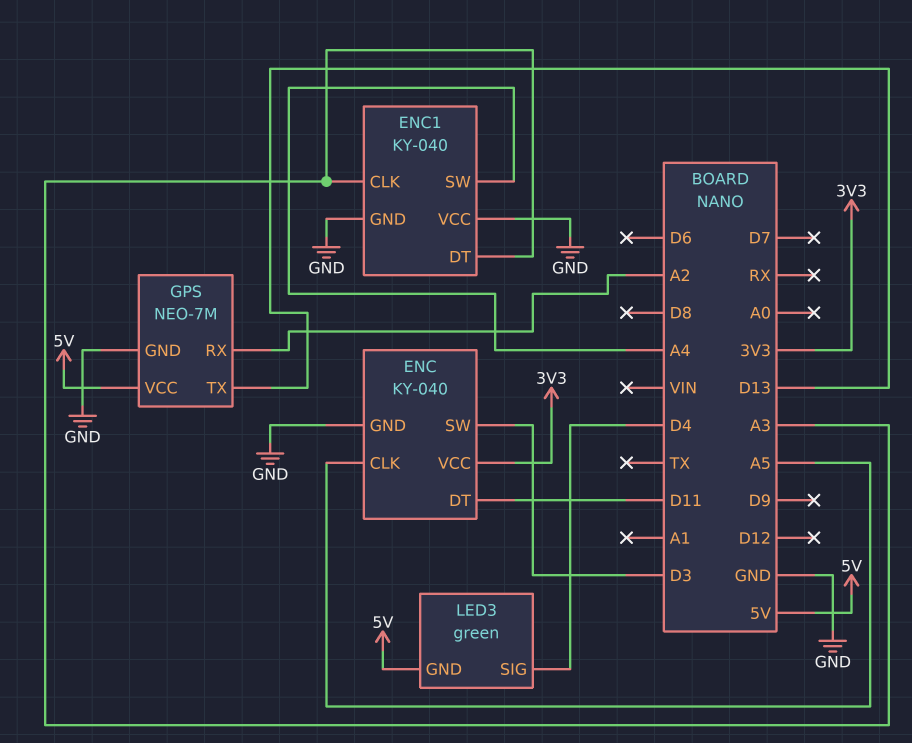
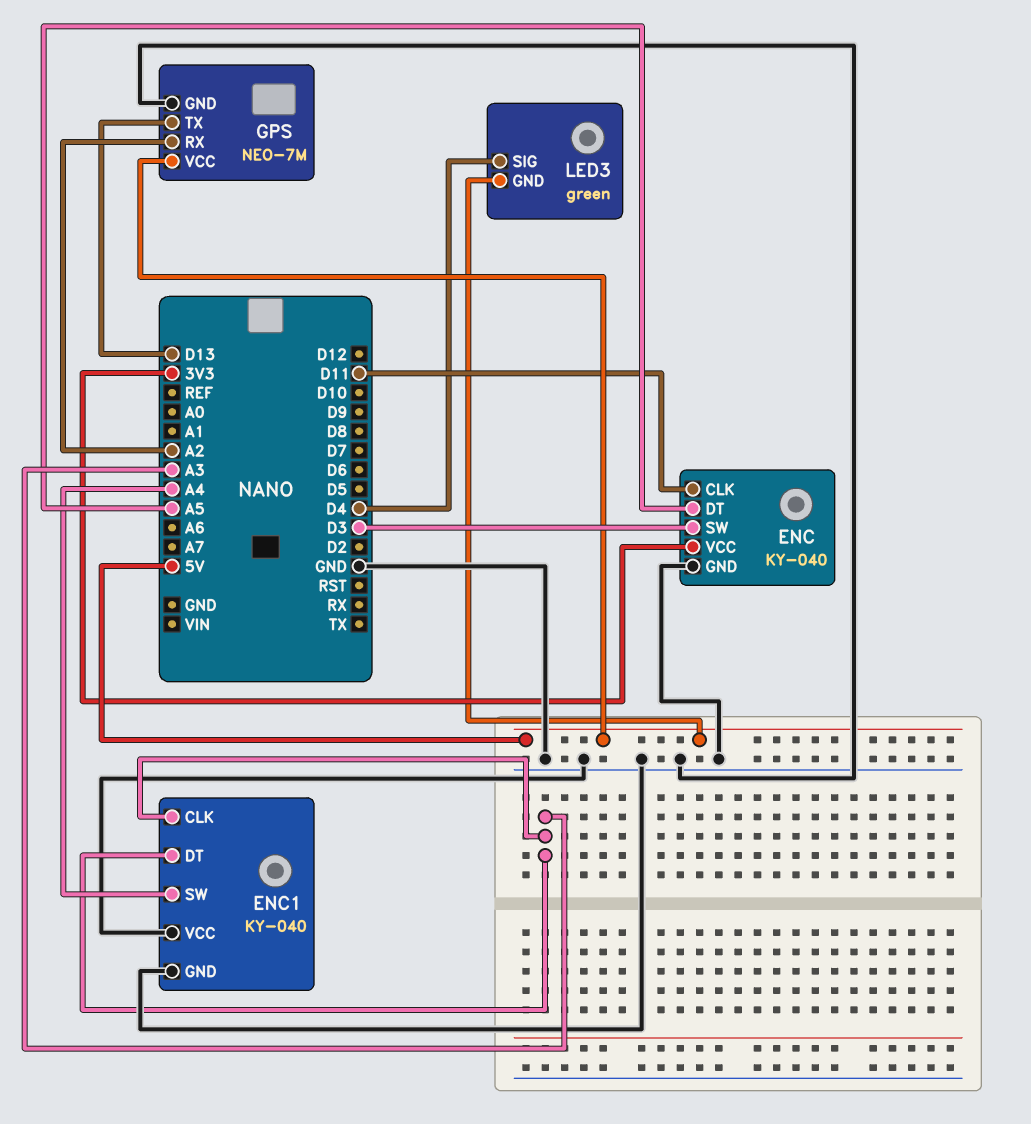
ENC pin CLK: A5 -> D11
ENC pin DT: D11 -> A5

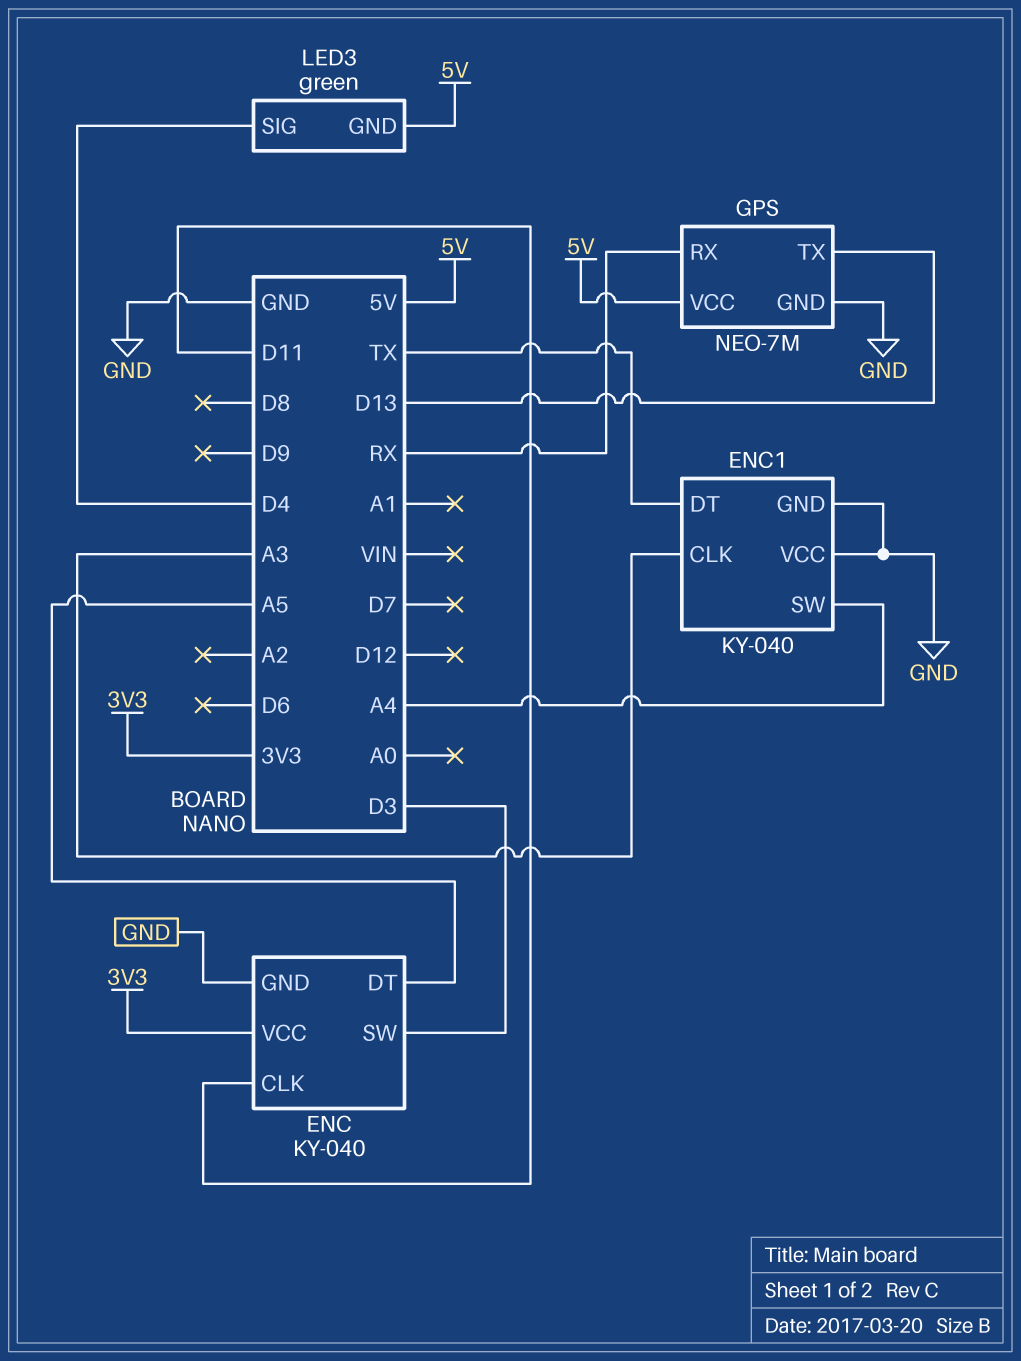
ENC1 pin DT: A3 -> TX
GPS pin RX: A2 -> RX

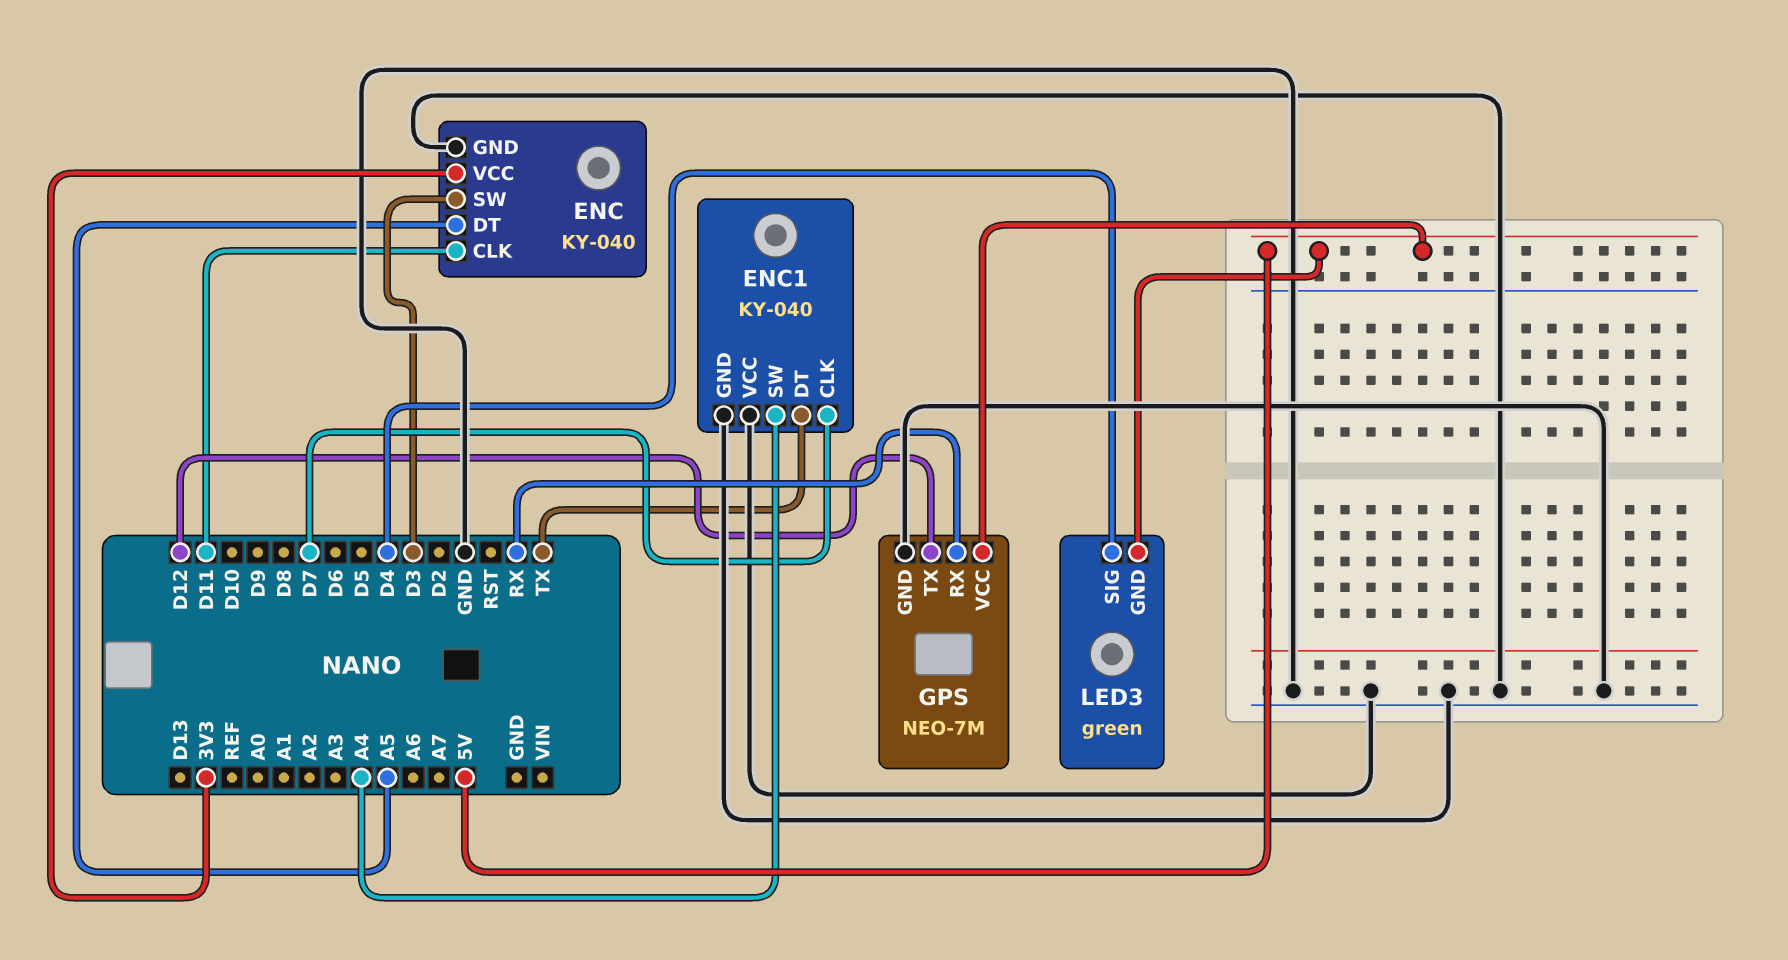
ENC1 pin CLK: A3 -> D7
GPS pin TX: D13 -> D12

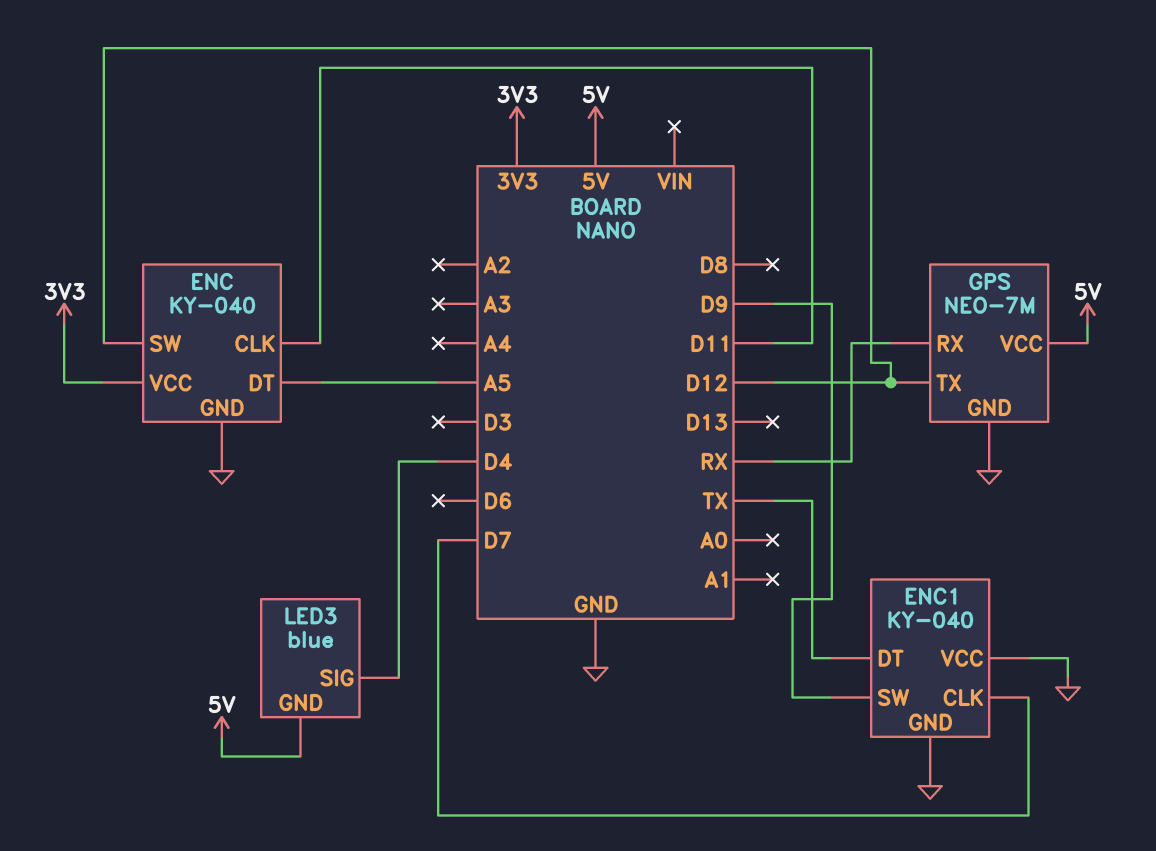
ENC pin SW: D3 -> D12
ENC1 pin SW: A4 -> D9
LED3: green -> blue

